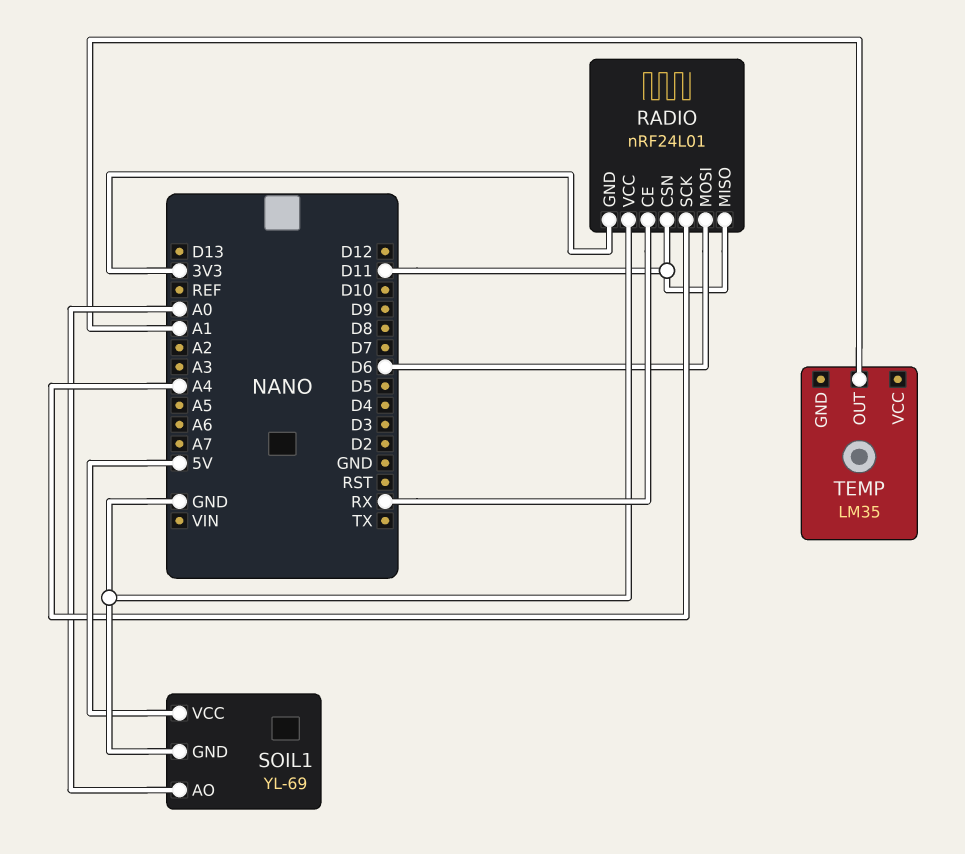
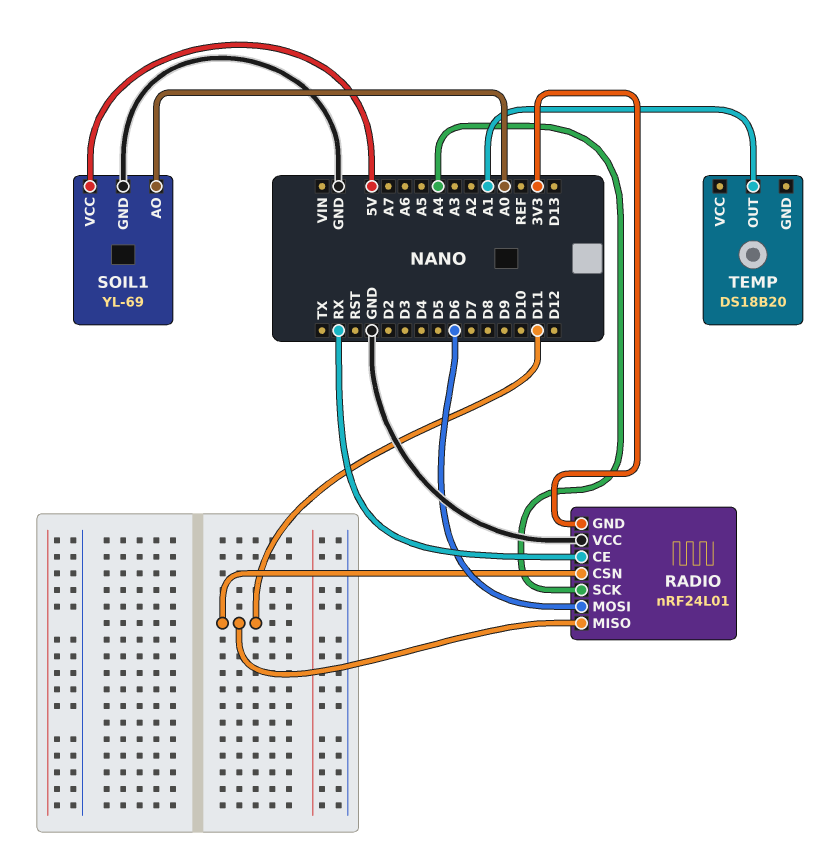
TEMP: LM35 -> DS18B20

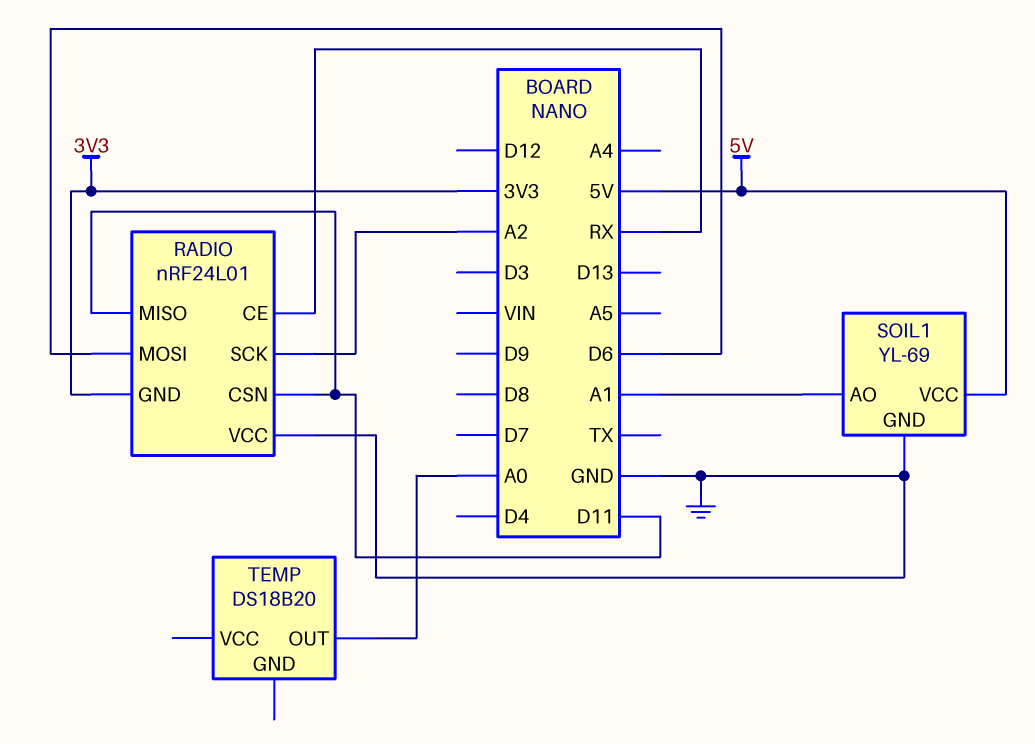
RADIO pin SCK: A4 -> A2
SOIL1 pin AO: A0 -> A1
TEMP pin OUT: A1 -> A0

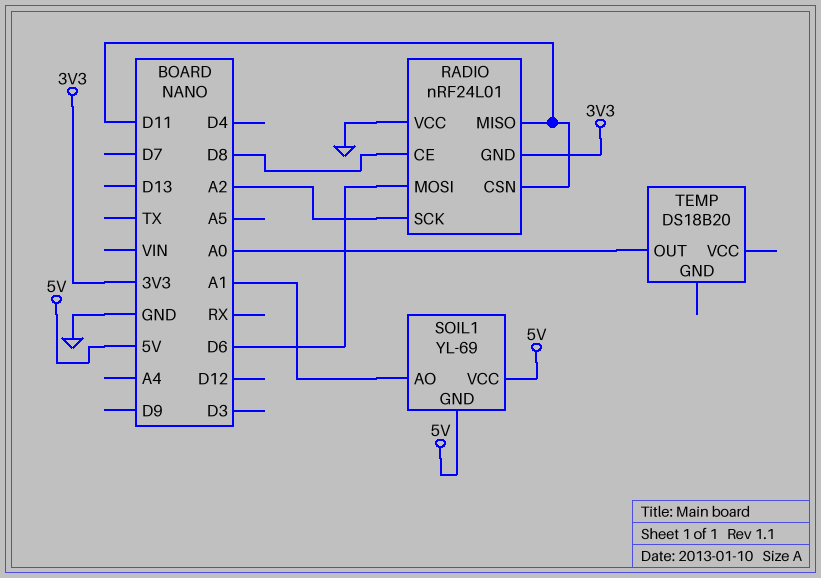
RADIO pin CE: RX -> D8
SOIL1 pin GND: GND -> 5V

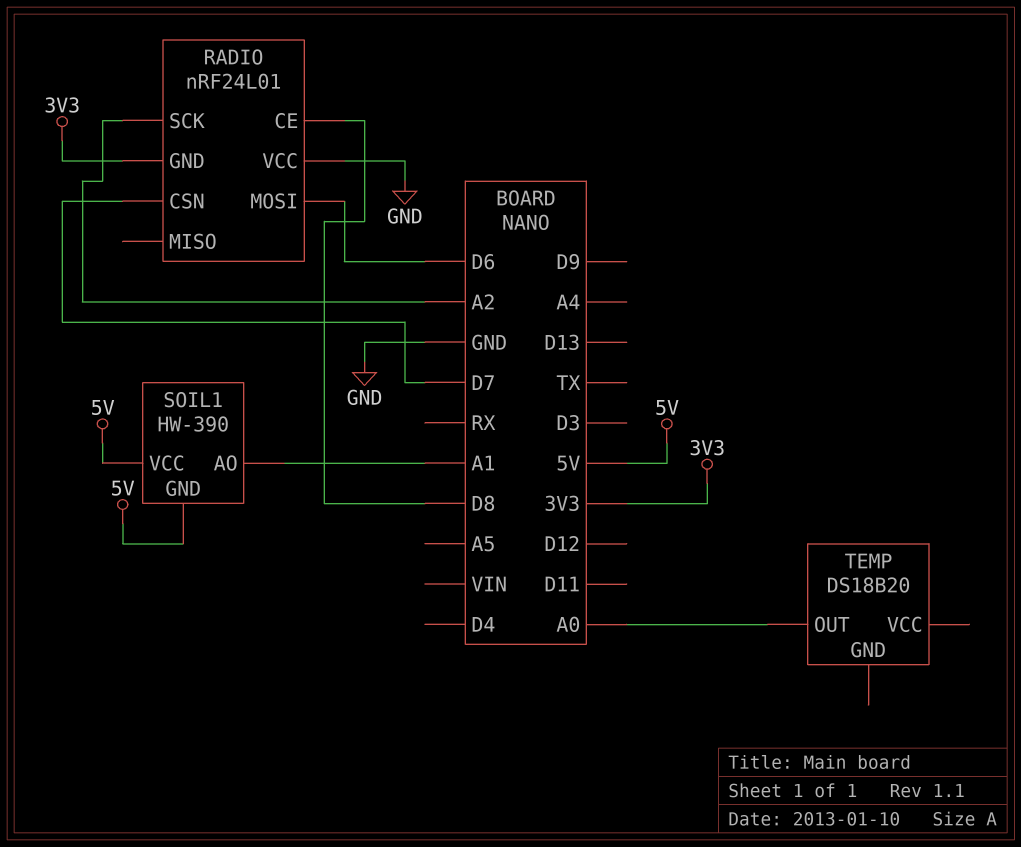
RADIO pin CSN: D11 -> D7
RADIO pin MISO: D11 -> none
SOIL1: YL-69 -> HW-390

